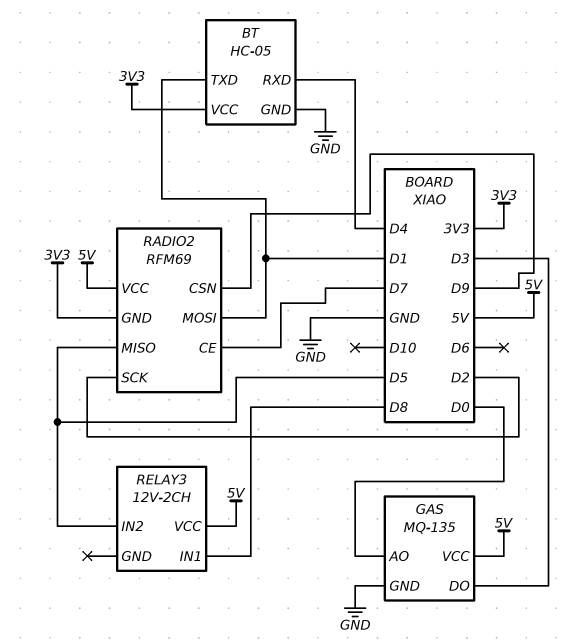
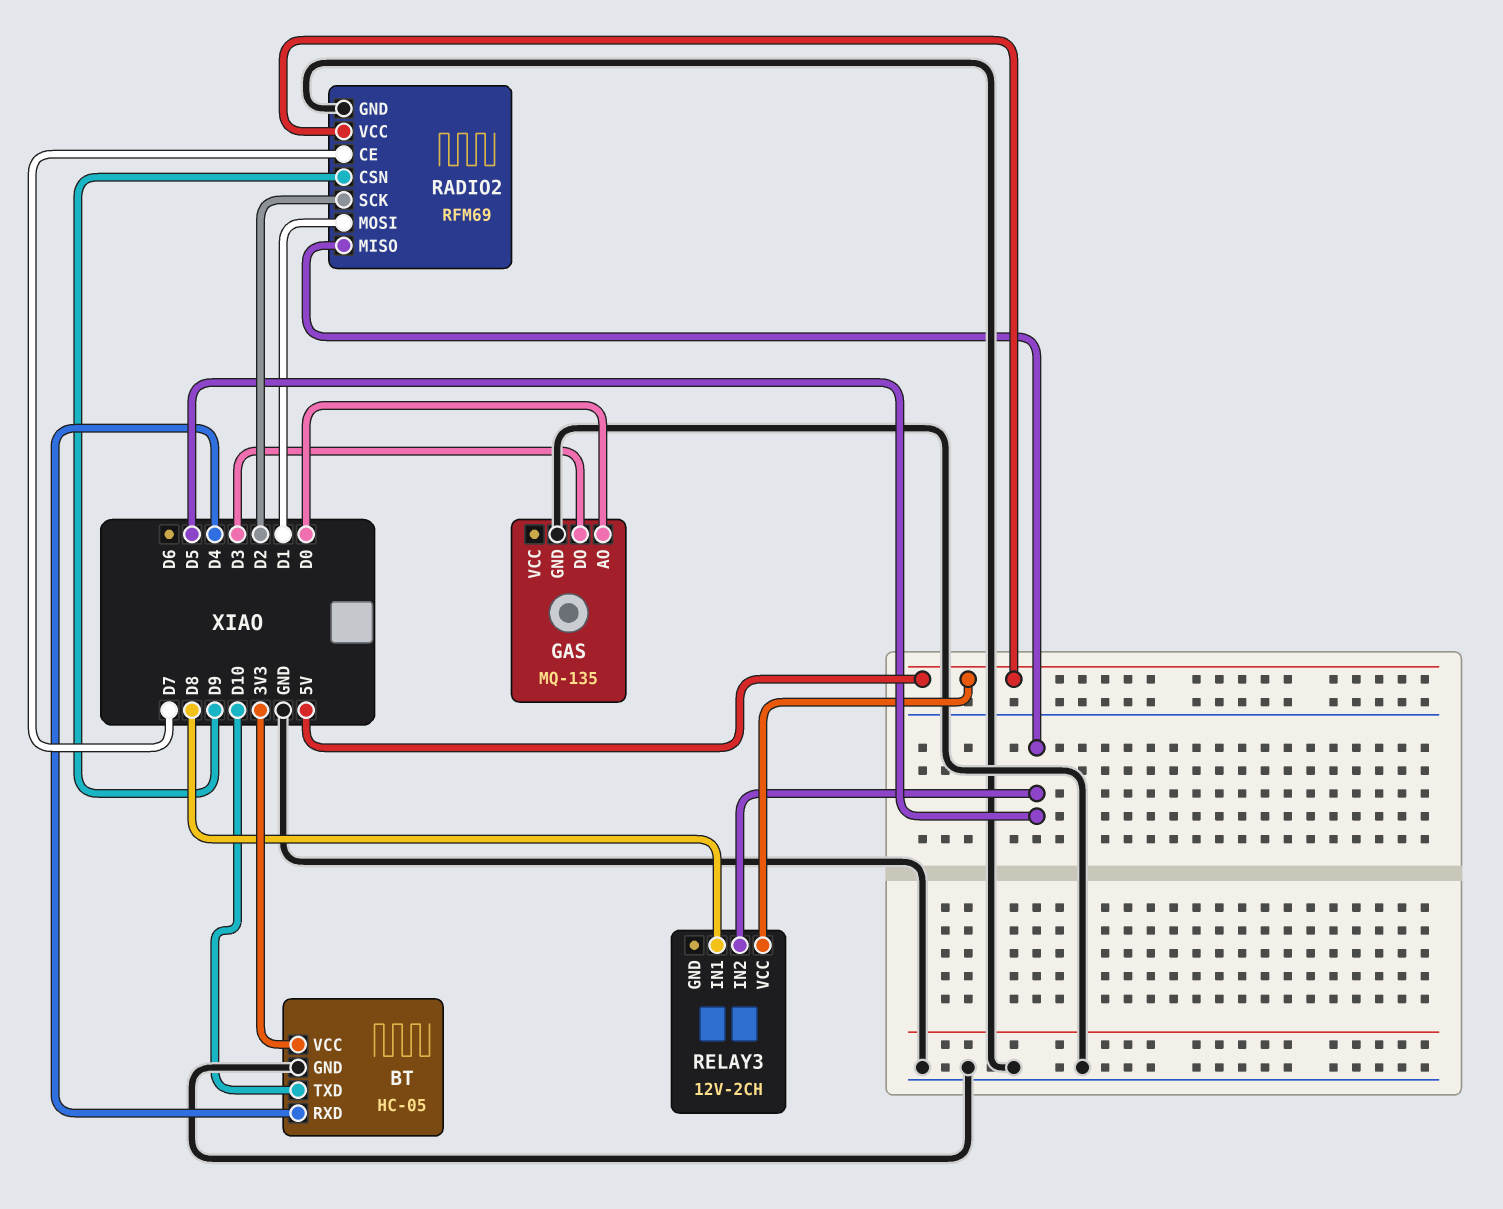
BT pin TXD: D1 -> D10
GAS pin VCC: 5V -> none
RADIO2 pin GND: 3V3 -> GND

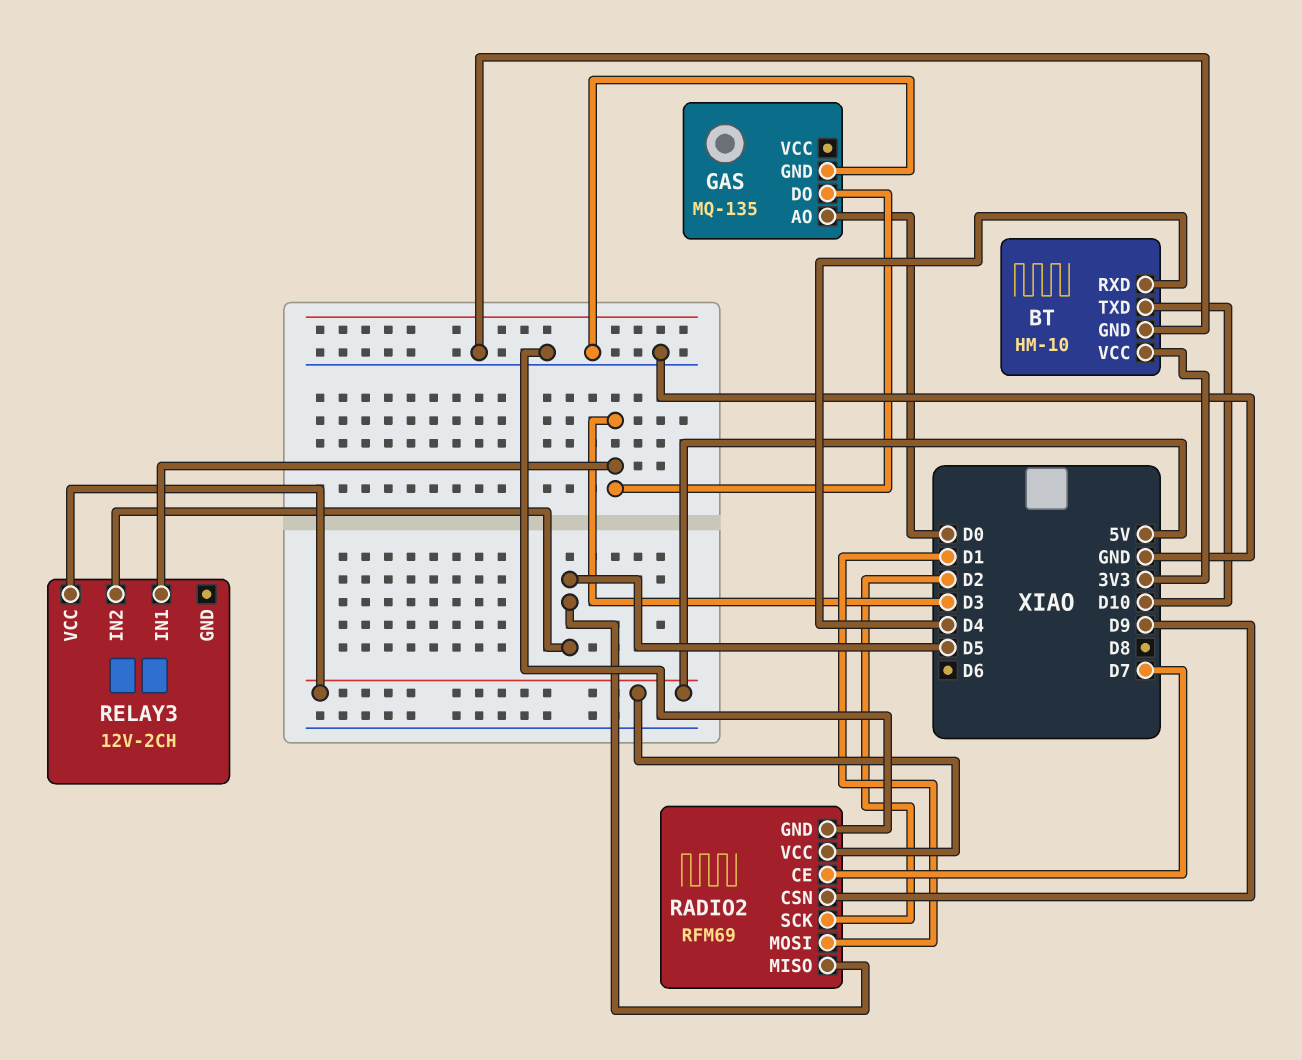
BT: HC-05 -> HM-10
RELAY3 pin IN1: D8 -> D3

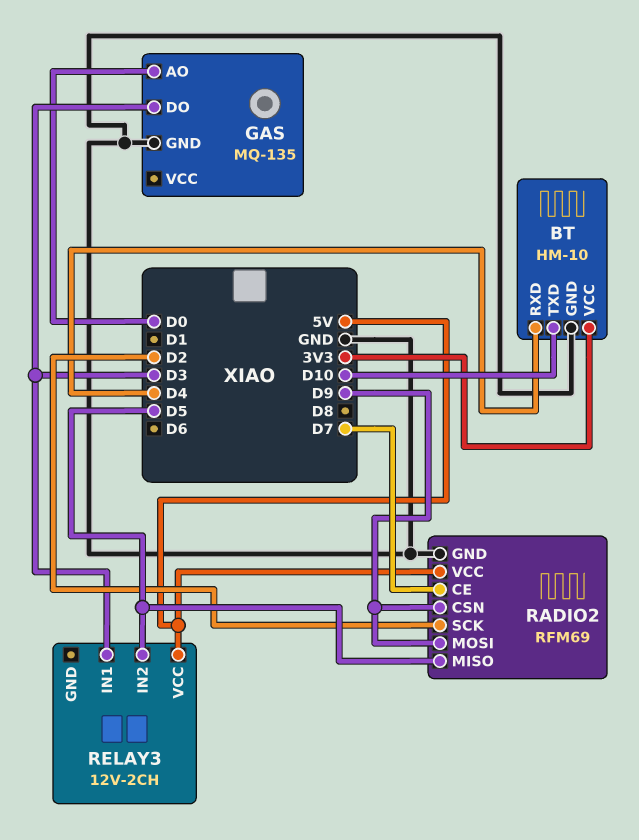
RADIO2 pin MOSI: D1 -> D9

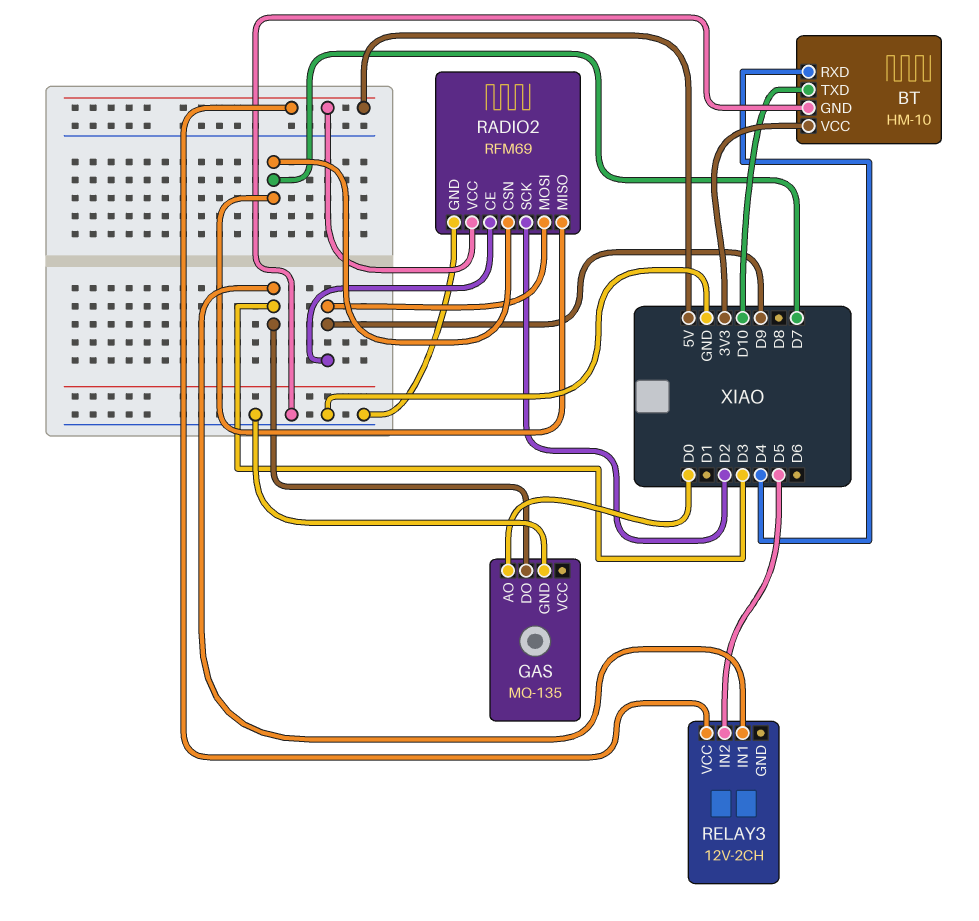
RADIO2 pin CE: D7 -> D9
RADIO2 pin CSN: D9 -> D7
RADIO2 pin MISO: D5 -> D7

